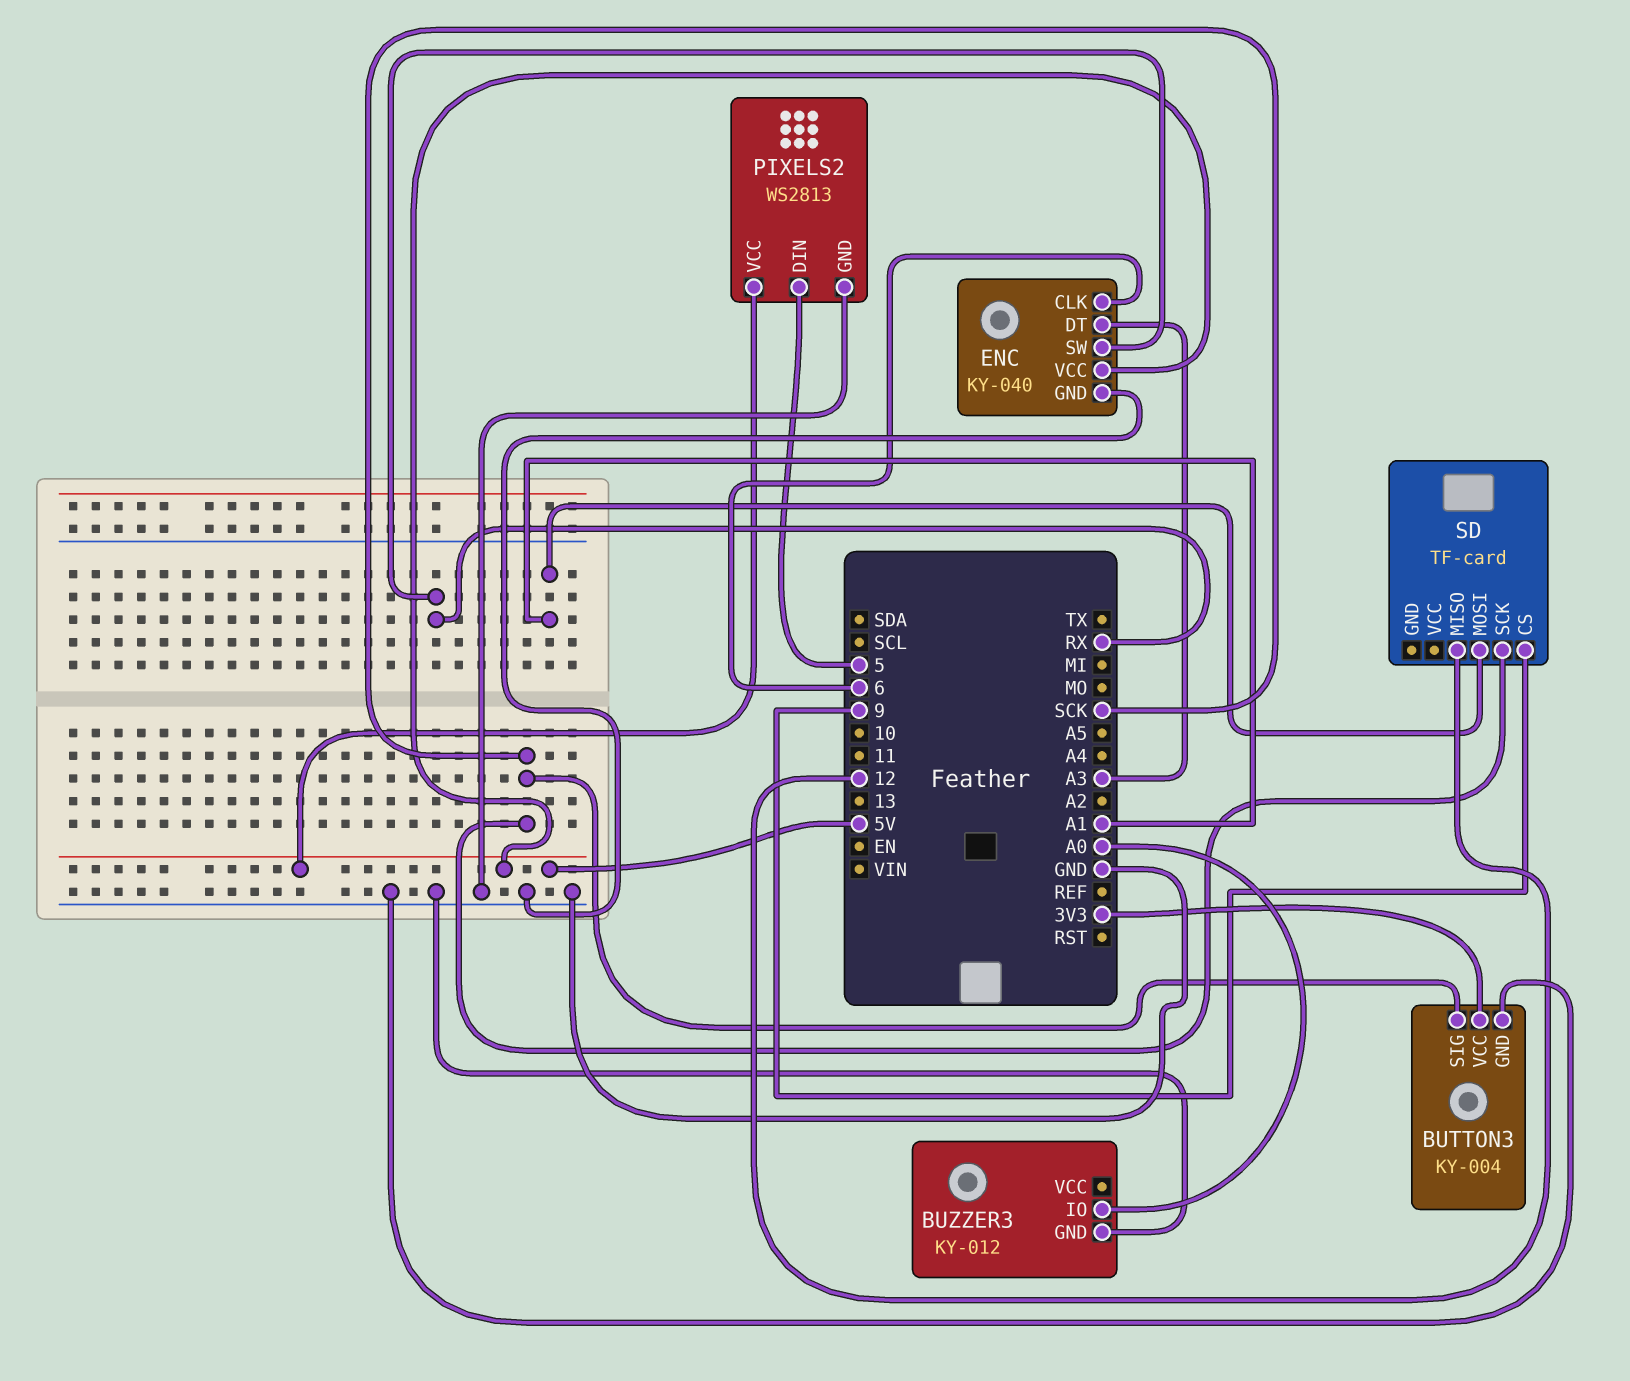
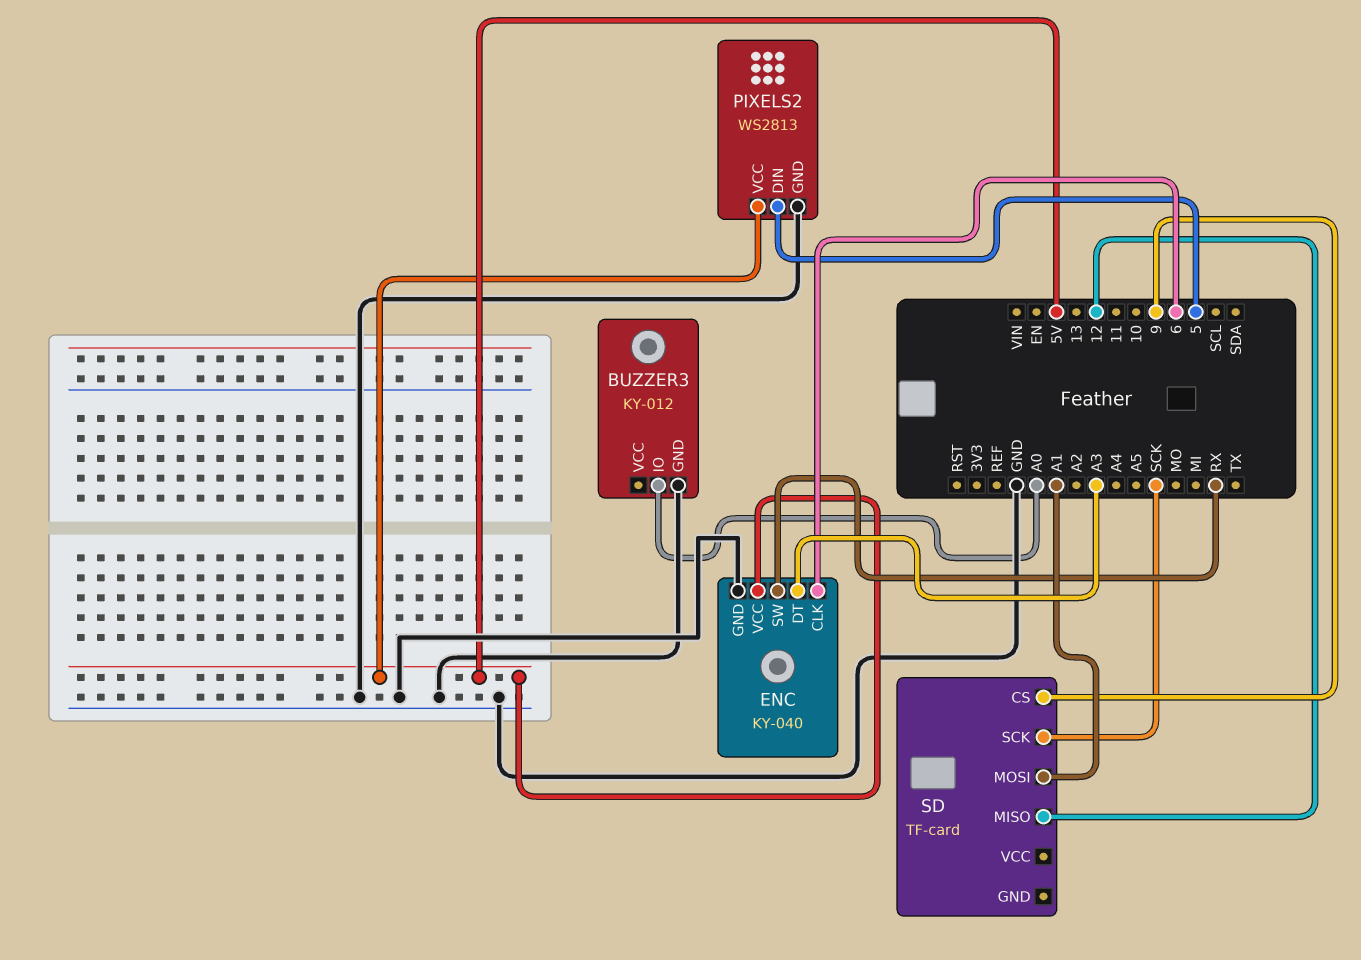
BUTTON3: KY-004 -> none
BUTTON3 pin GND: GND -> none
BUTTON3 pin SIG: SCK -> none
BUTTON3 pin VCC: 3V3 -> none

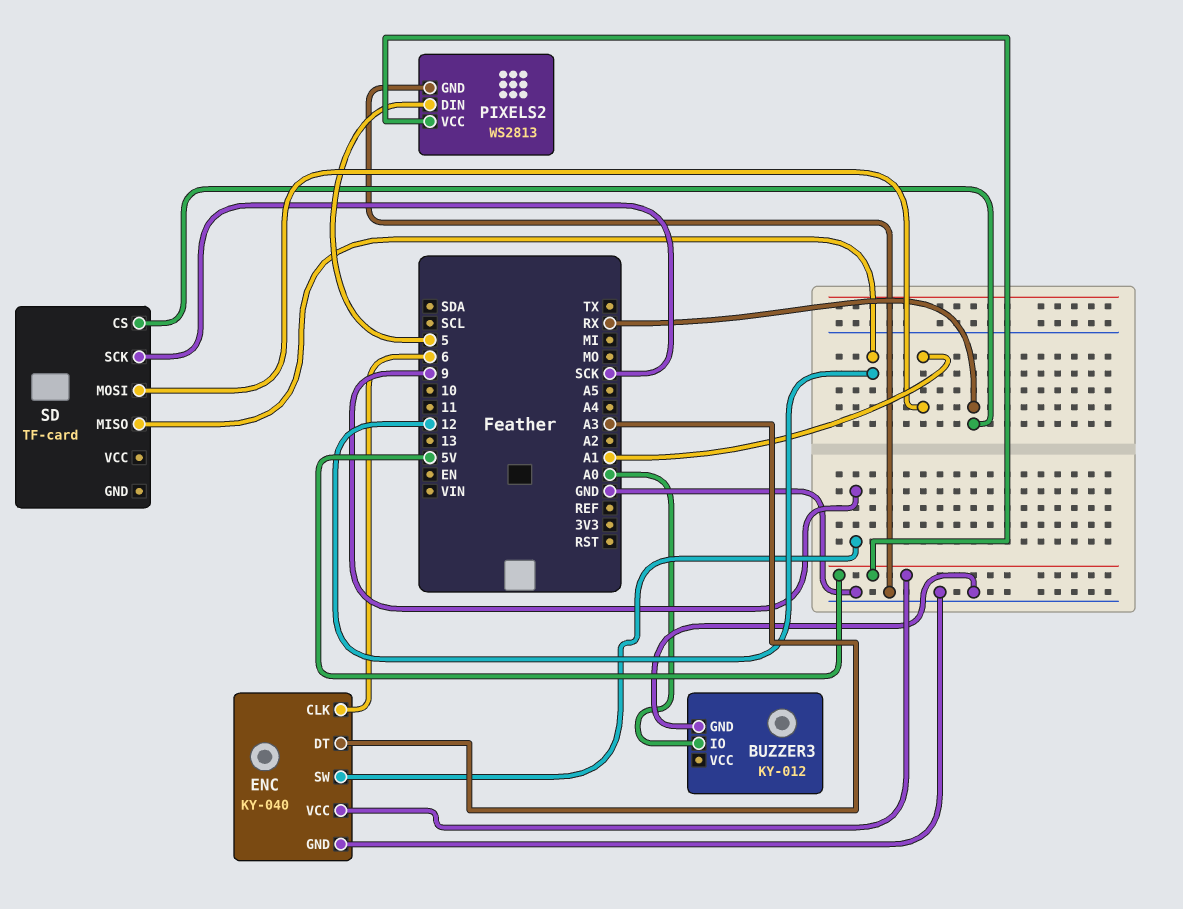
ENC pin SW: RX -> 9
SD pin CS: 9 -> RX

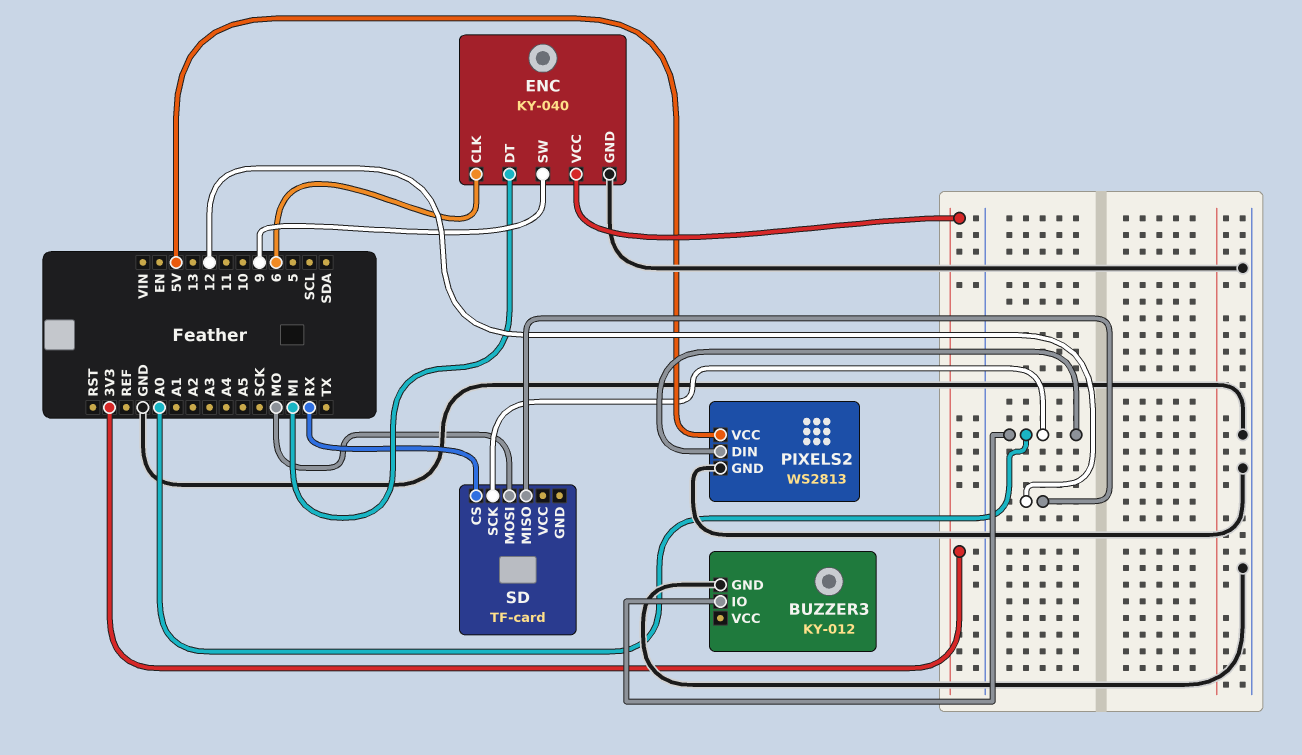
ENC pin DT: A3 -> MI
ENC pin VCC: 5V -> 3V3
PIXELS2 pin DIN: 5 -> A0
SD pin MOSI: A1 -> MO
SD pin SCK: SCK -> A0

